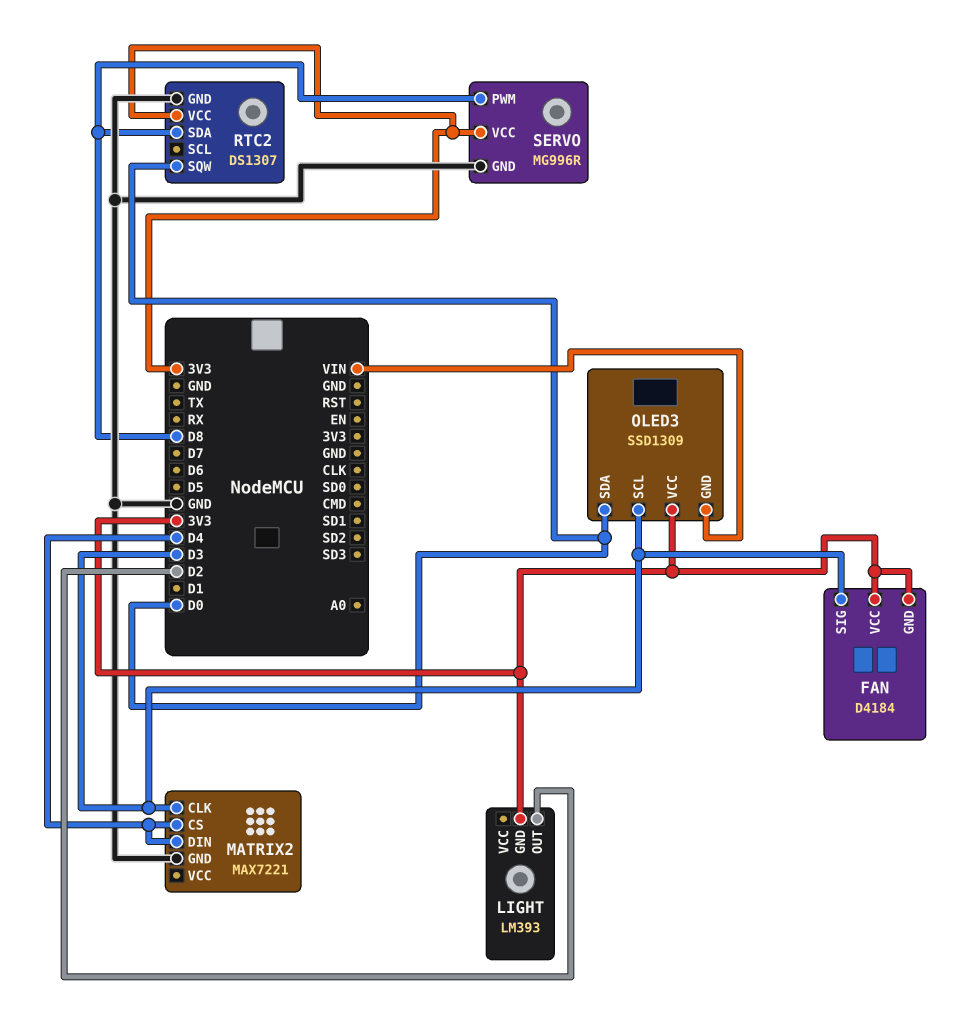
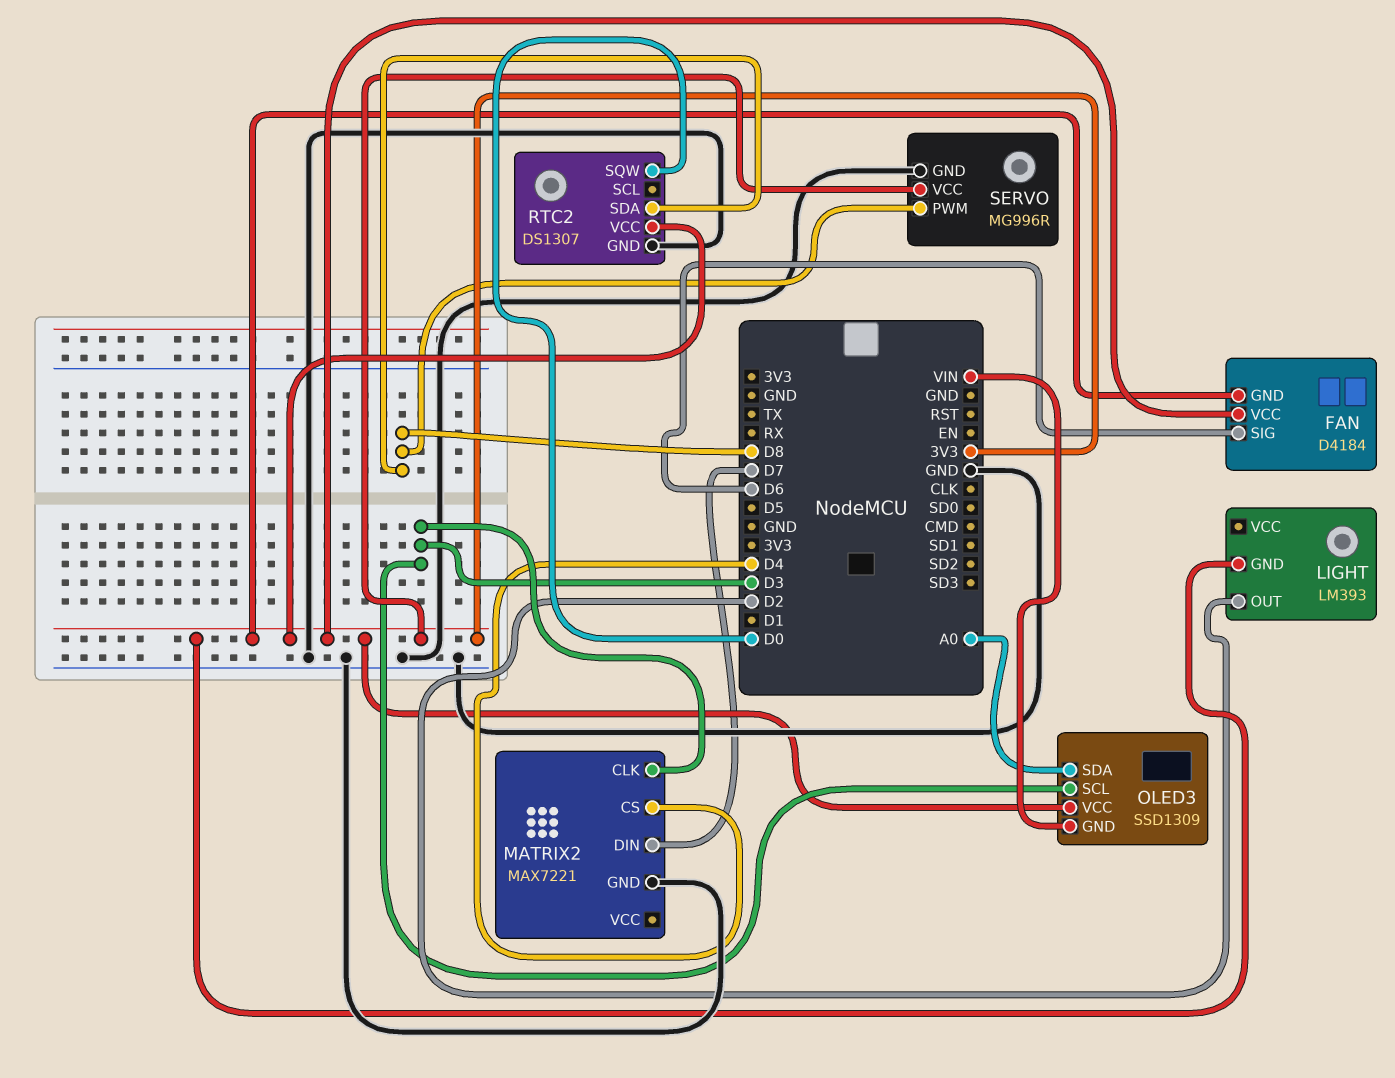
FAN pin SIG: D3 -> D6
MATRIX2 pin DIN: D4 -> D7
OLED3 pin SDA: D0 -> A0

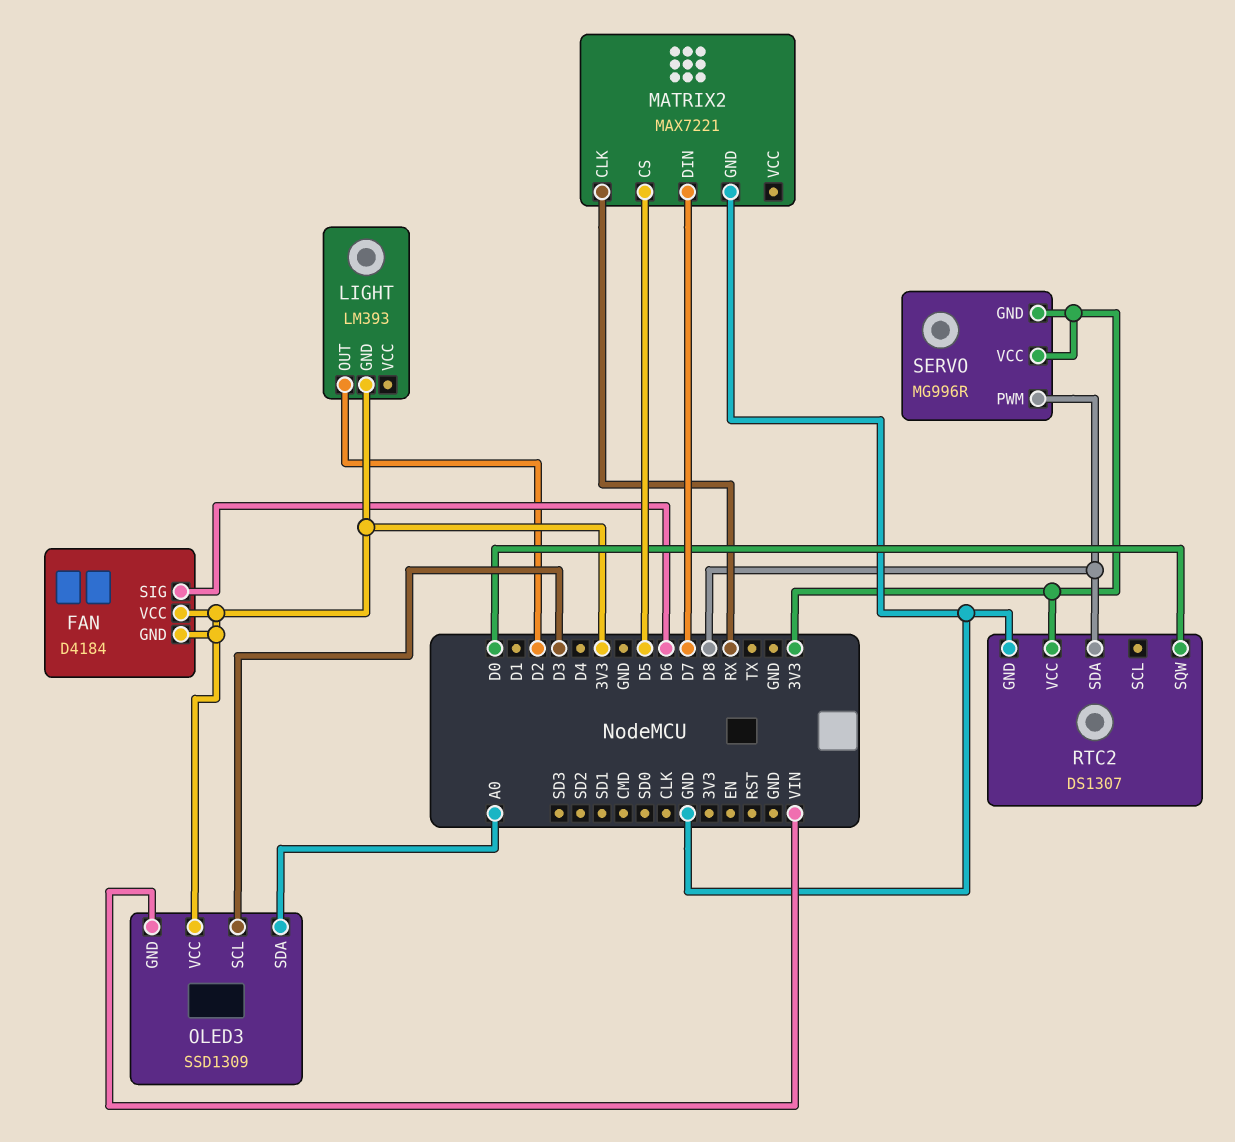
MATRIX2 pin CLK: D3 -> RX
MATRIX2 pin CS: D4 -> D5
SERVO pin GND: GND -> 3V3

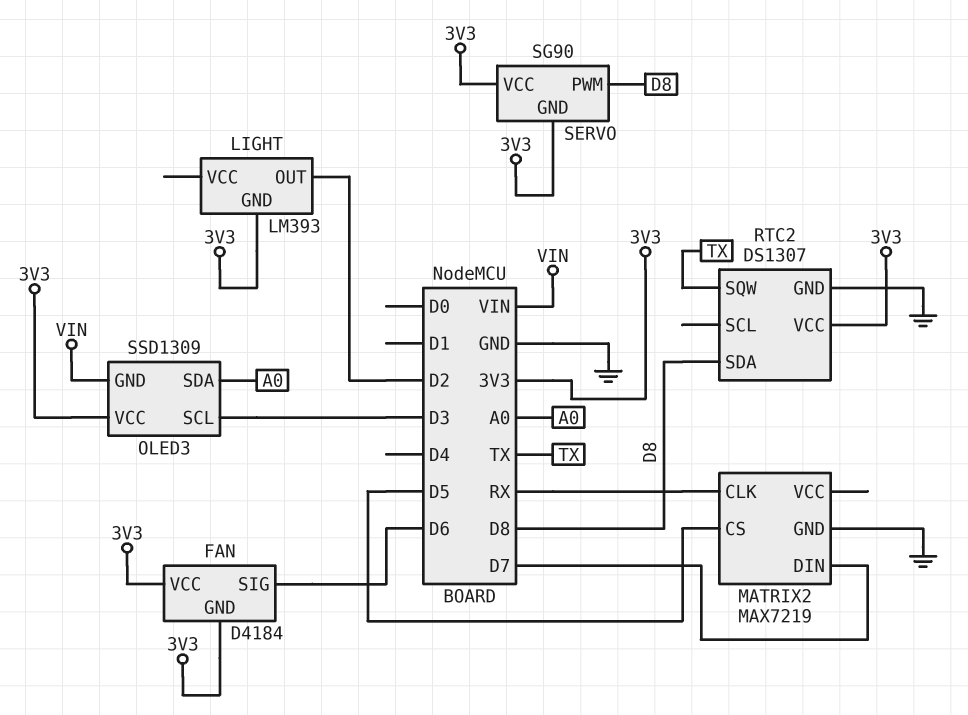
MATRIX2: MAX7221 -> MAX7219
RTC2 pin SQW: D0 -> TX
SERVO: MG996R -> SG90

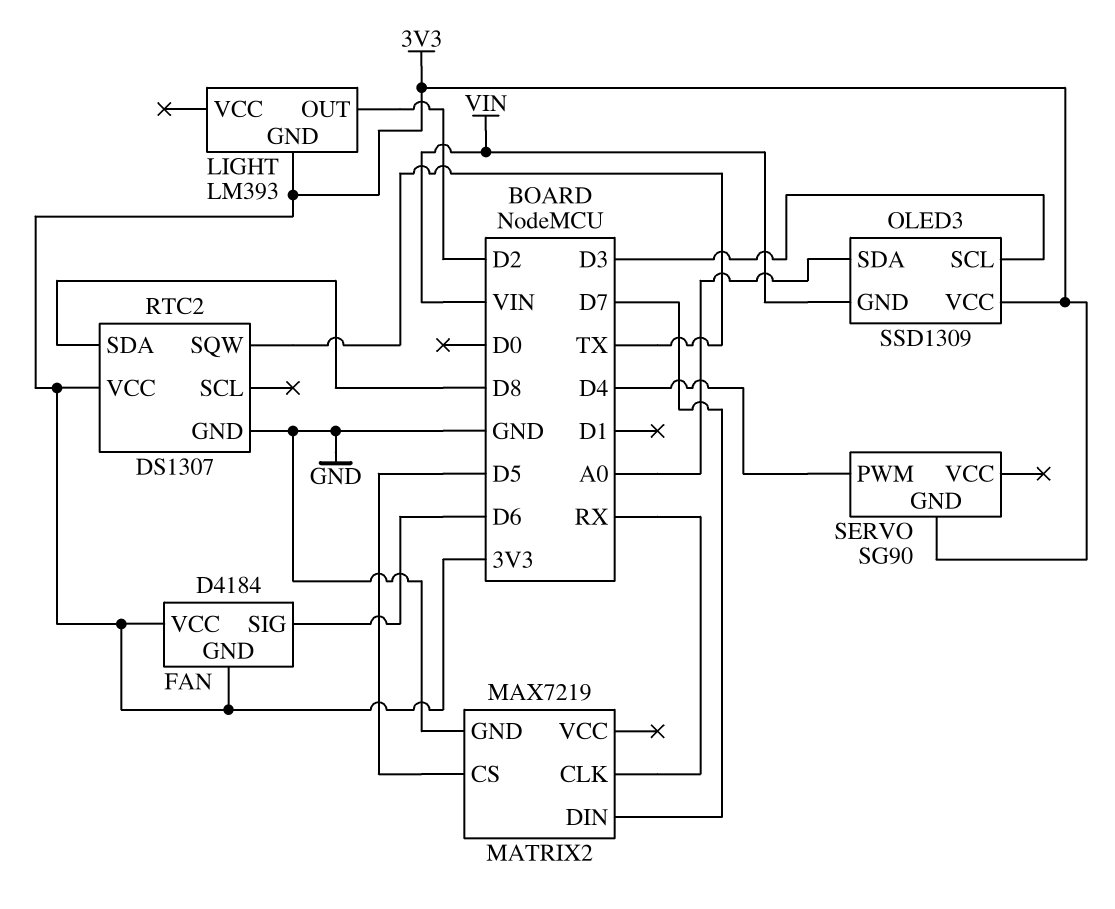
SERVO pin PWM: D8 -> D4
SERVO pin VCC: 3V3 -> none

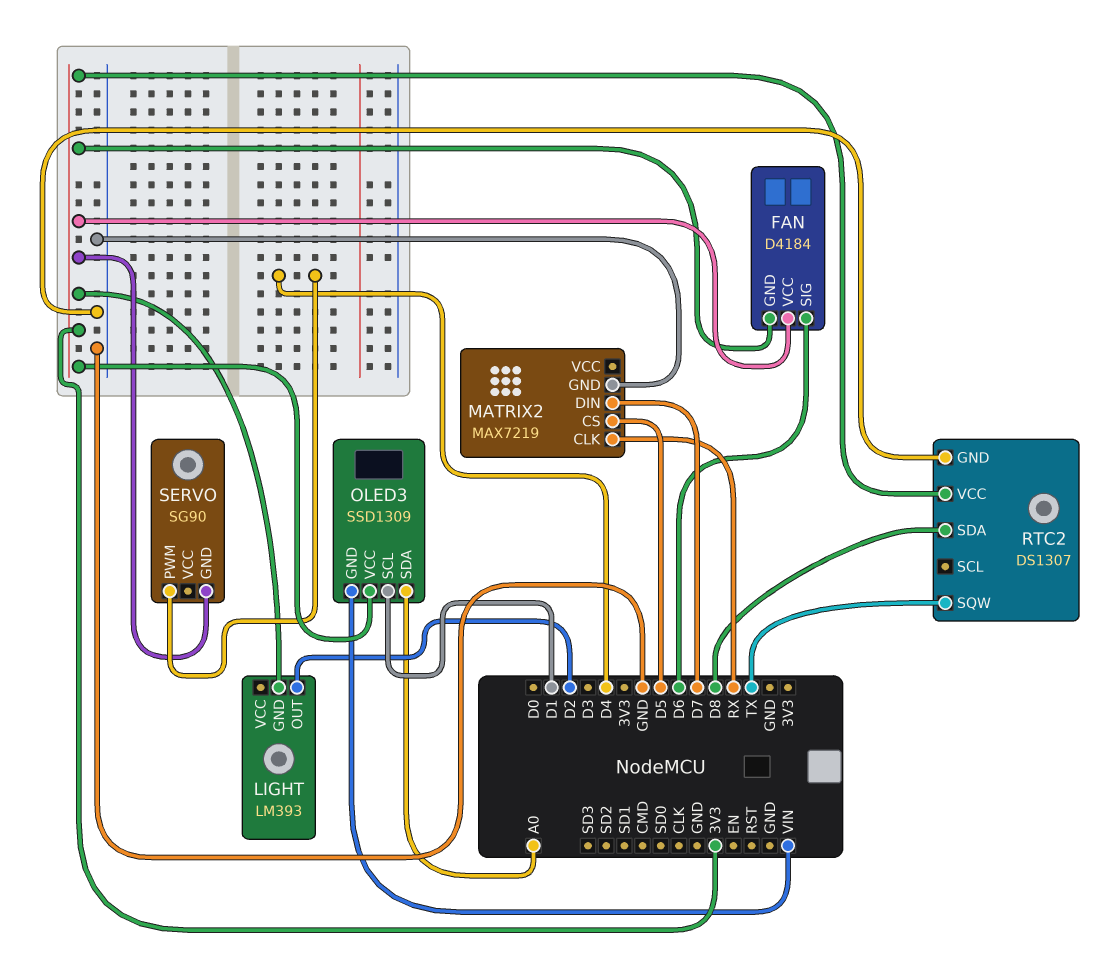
OLED3 pin SCL: D3 -> D1

